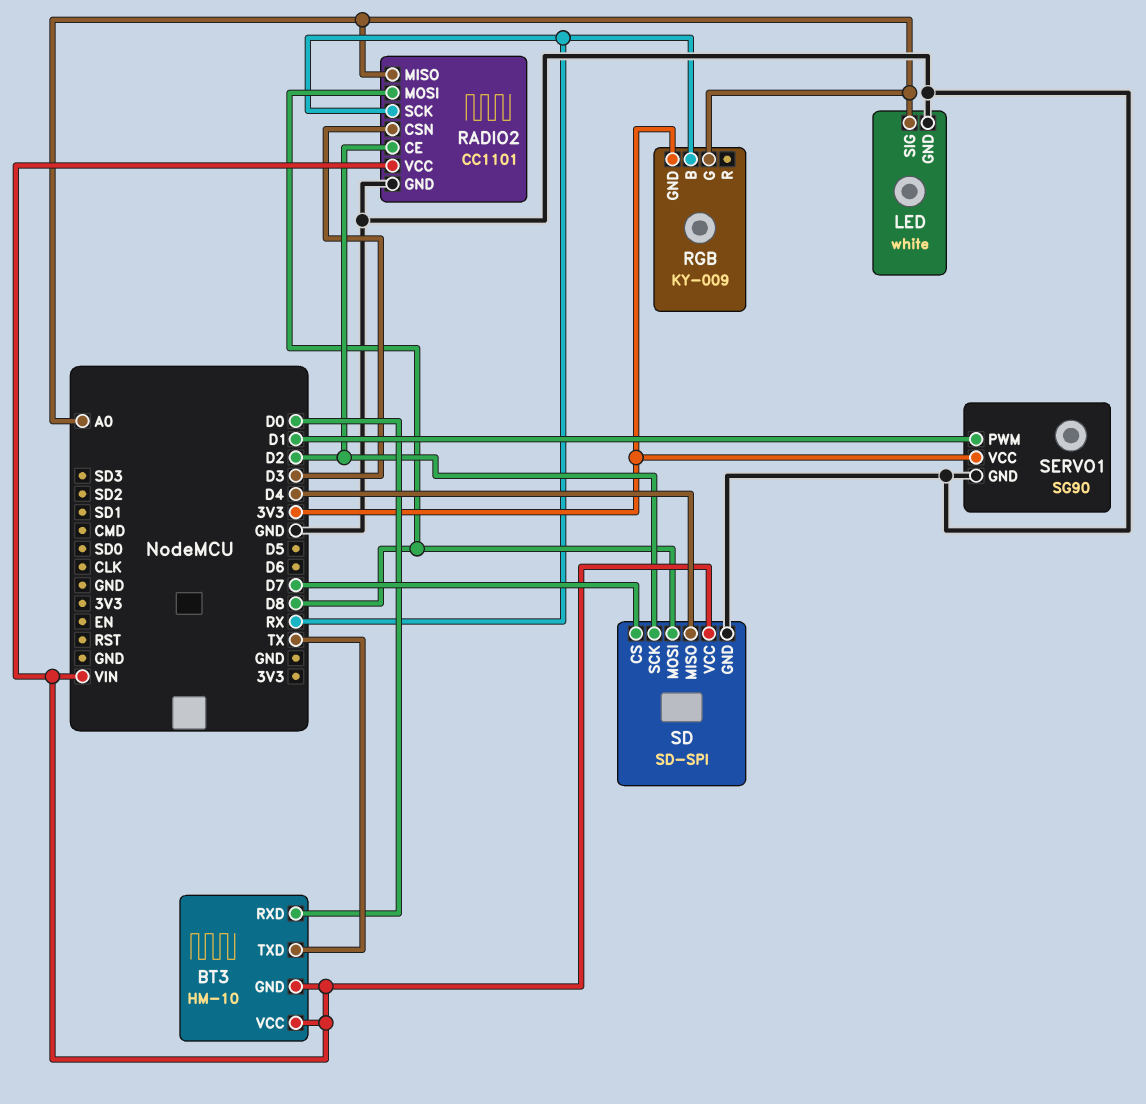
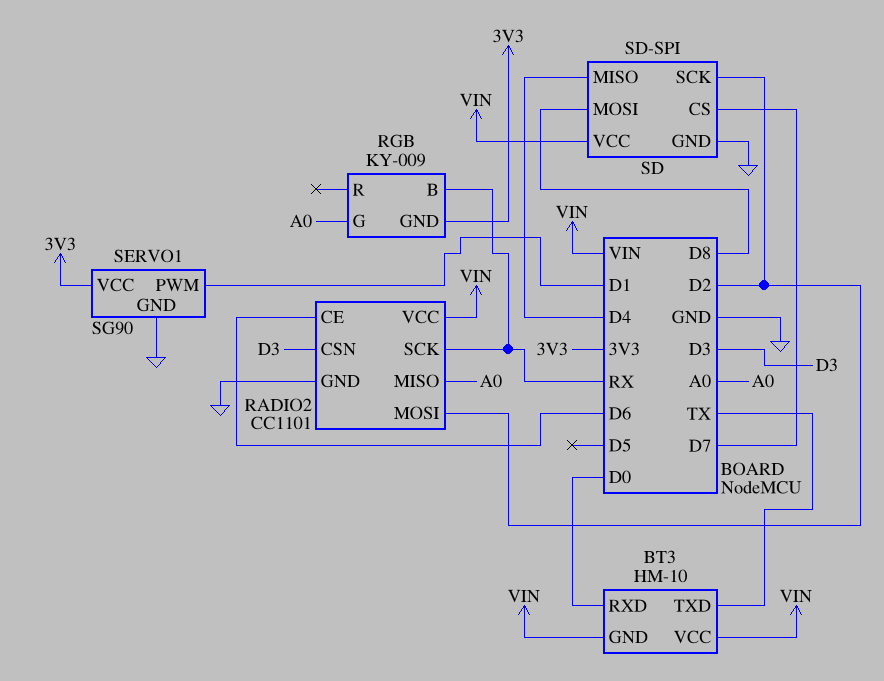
LED: white -> none
LED pin GND: GND -> none
LED pin SIG: A0 -> none
RADIO2 pin CE: D2 -> D6
RADIO2 pin MOSI: D8 -> D2

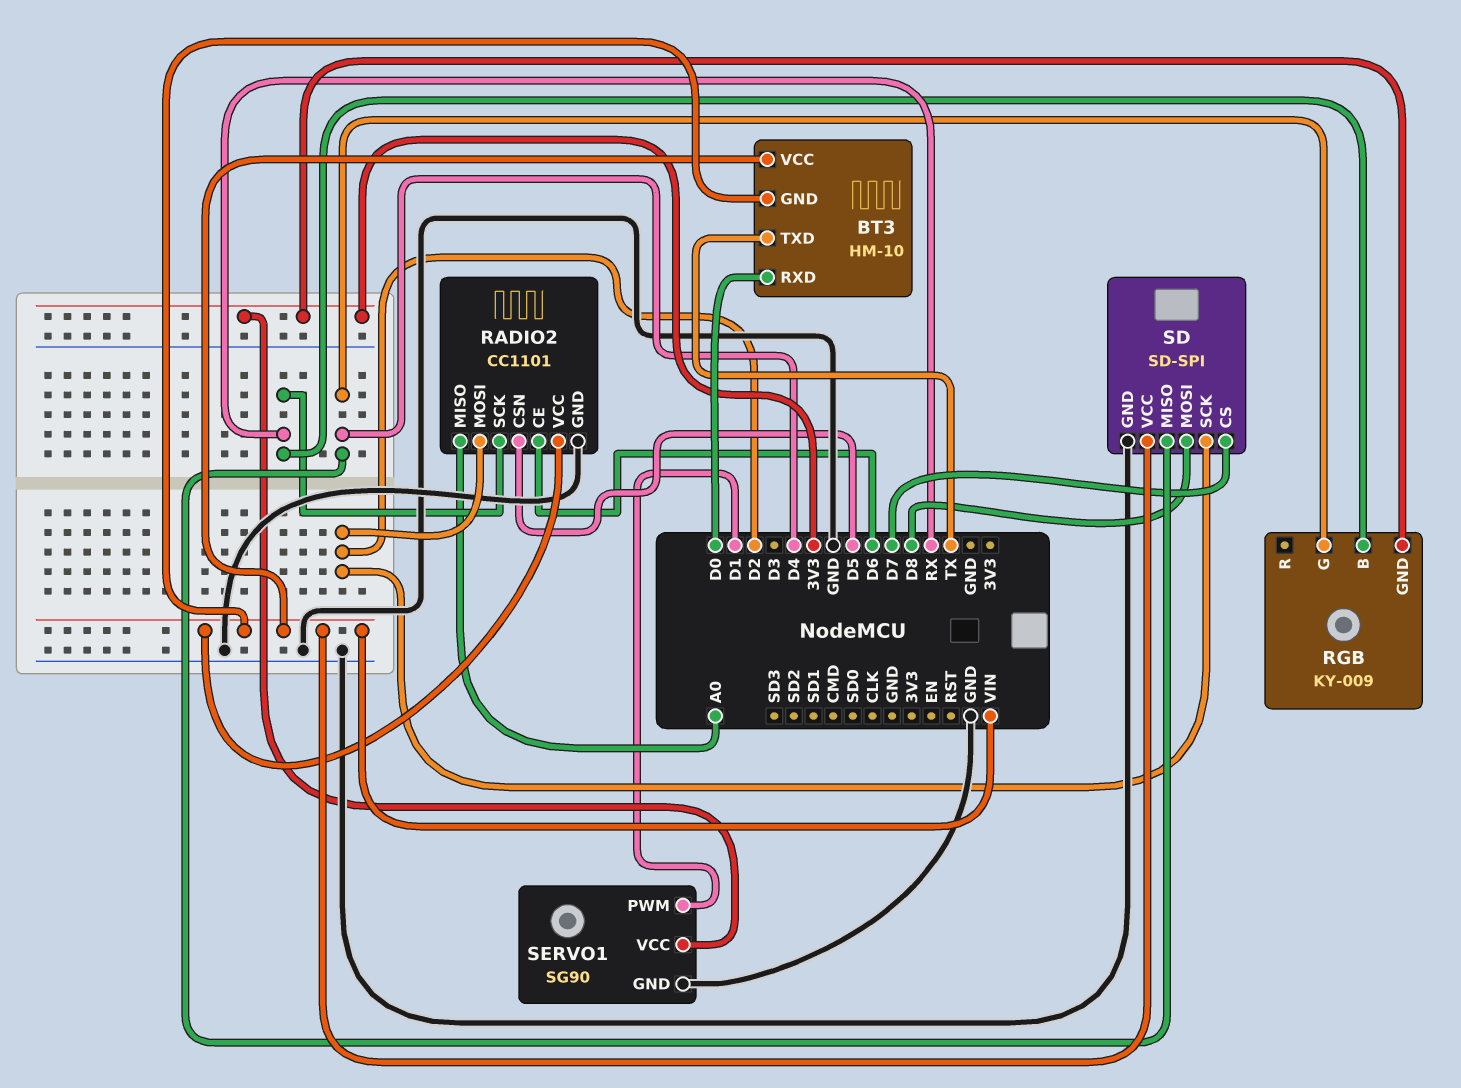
RADIO2 pin CSN: D3 -> D5
RGB pin G: A0 -> D4

